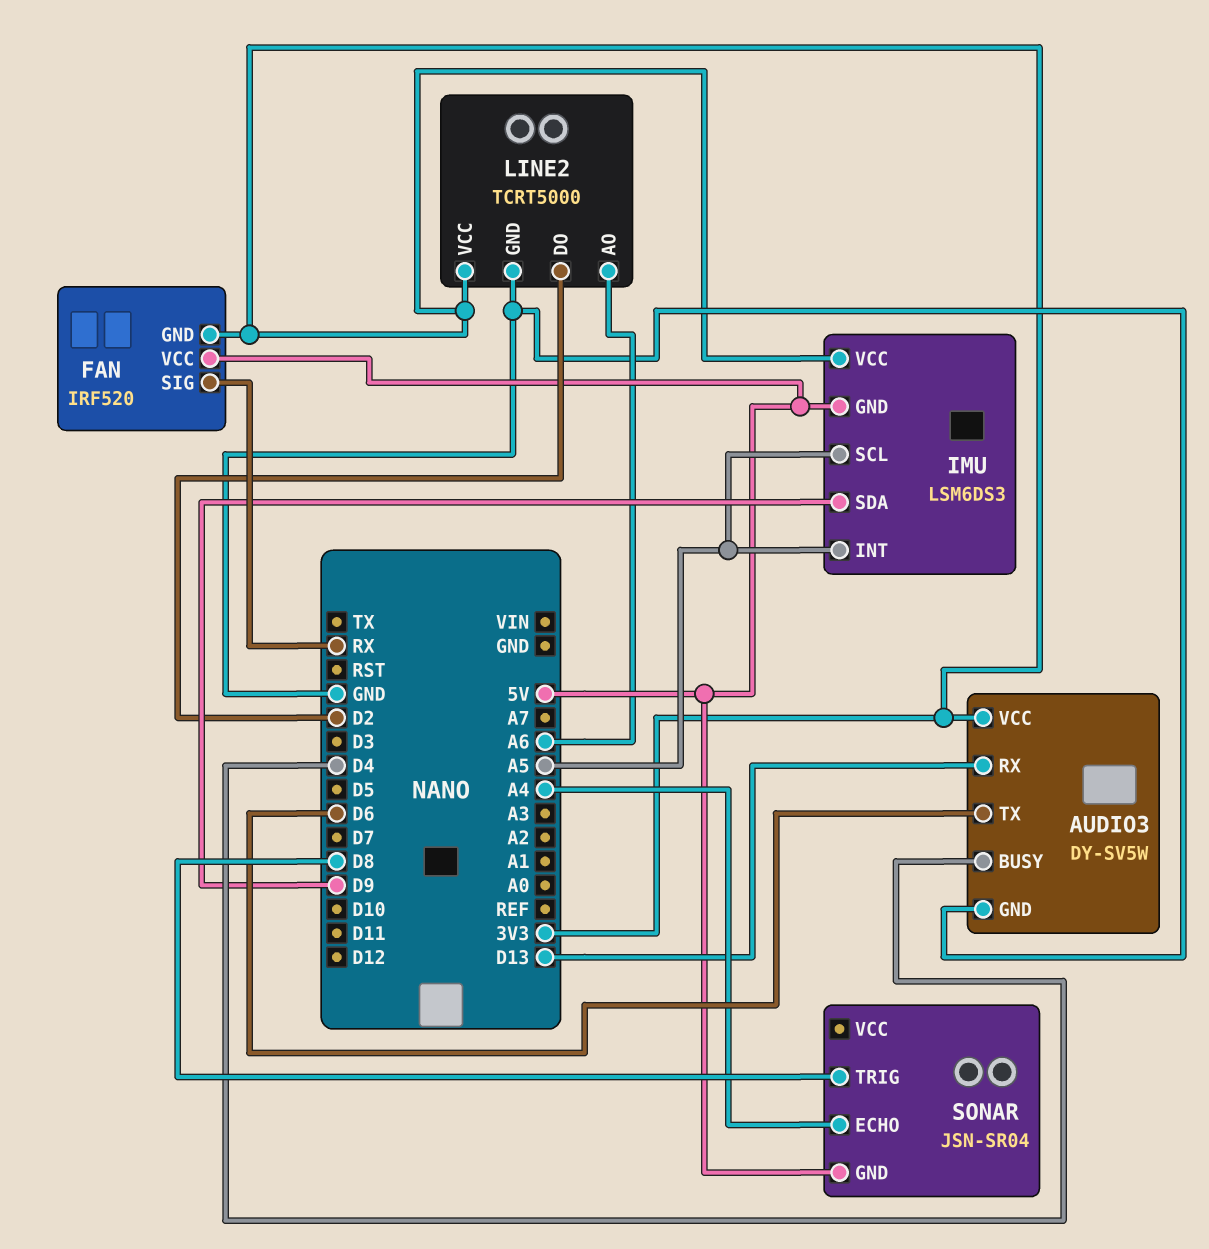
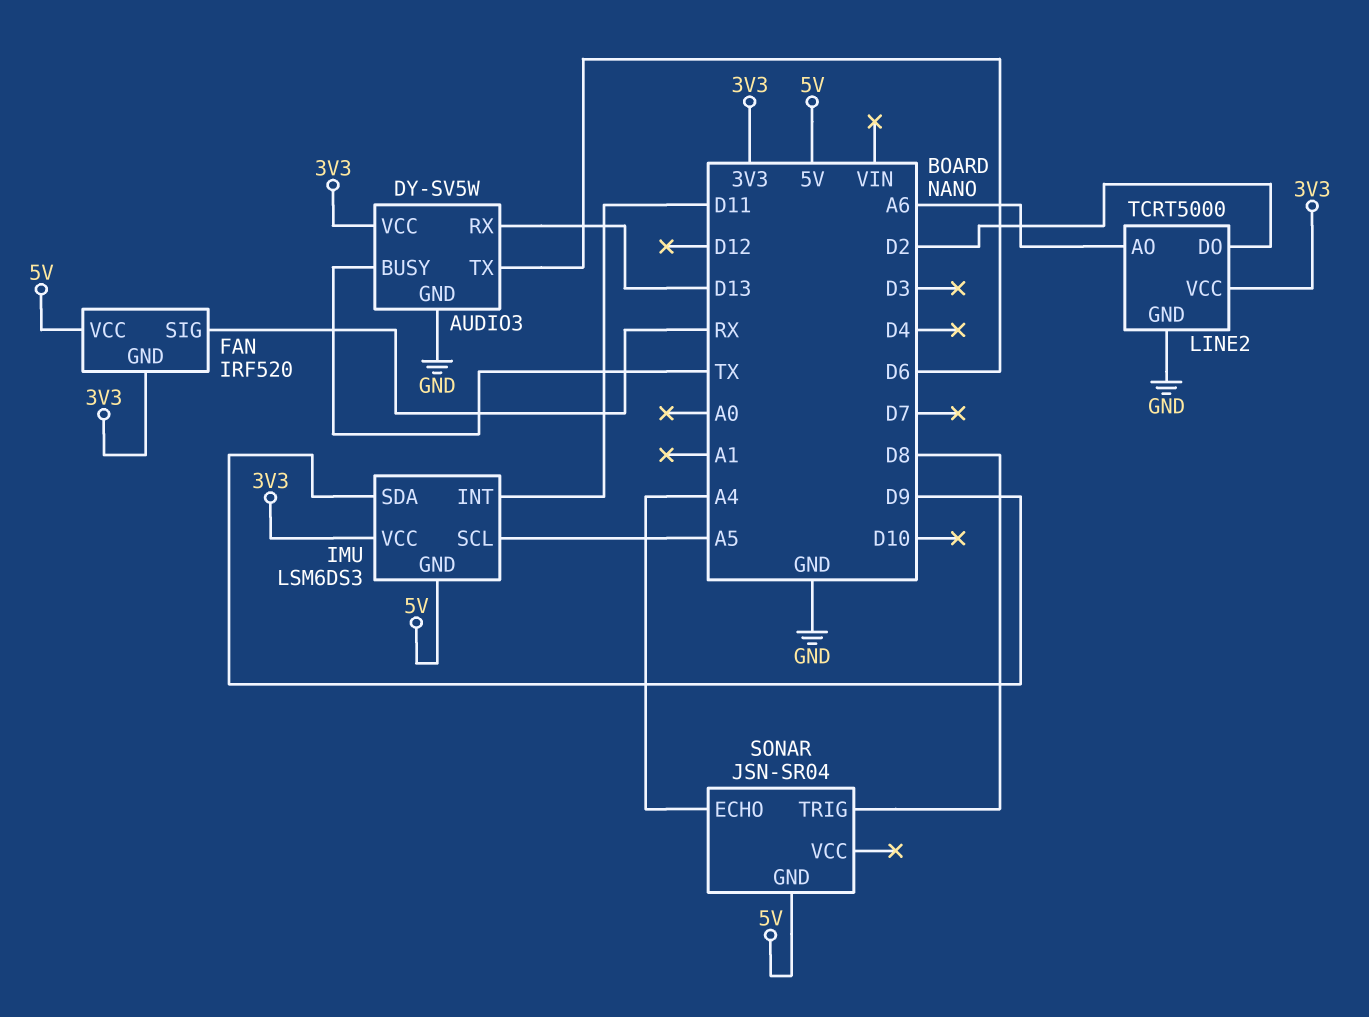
AUDIO3 pin BUSY: D4 -> TX
IMU pin INT: A5 -> D11

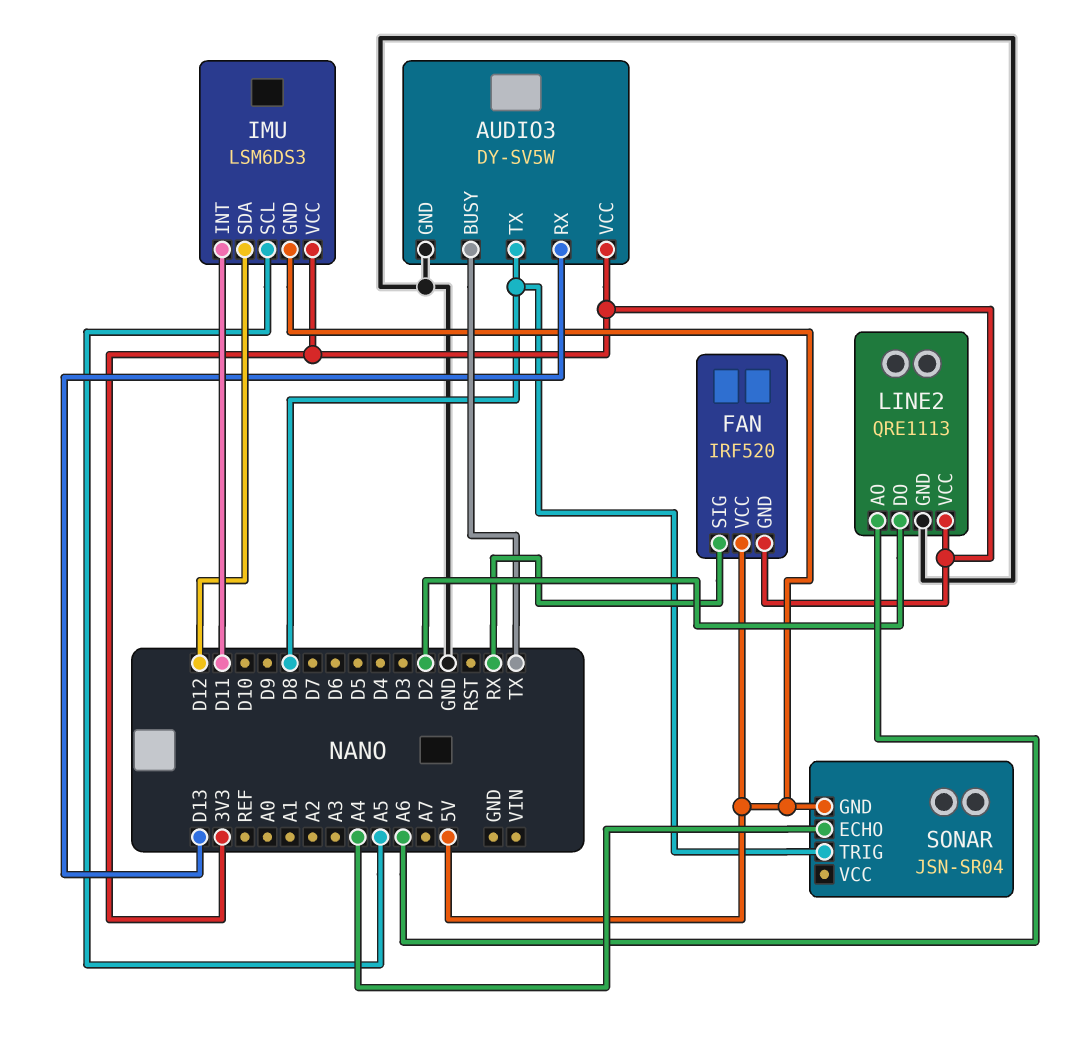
AUDIO3 pin TX: D6 -> D8
IMU pin SDA: D9 -> D12
LINE2: TCRT5000 -> QRE1113

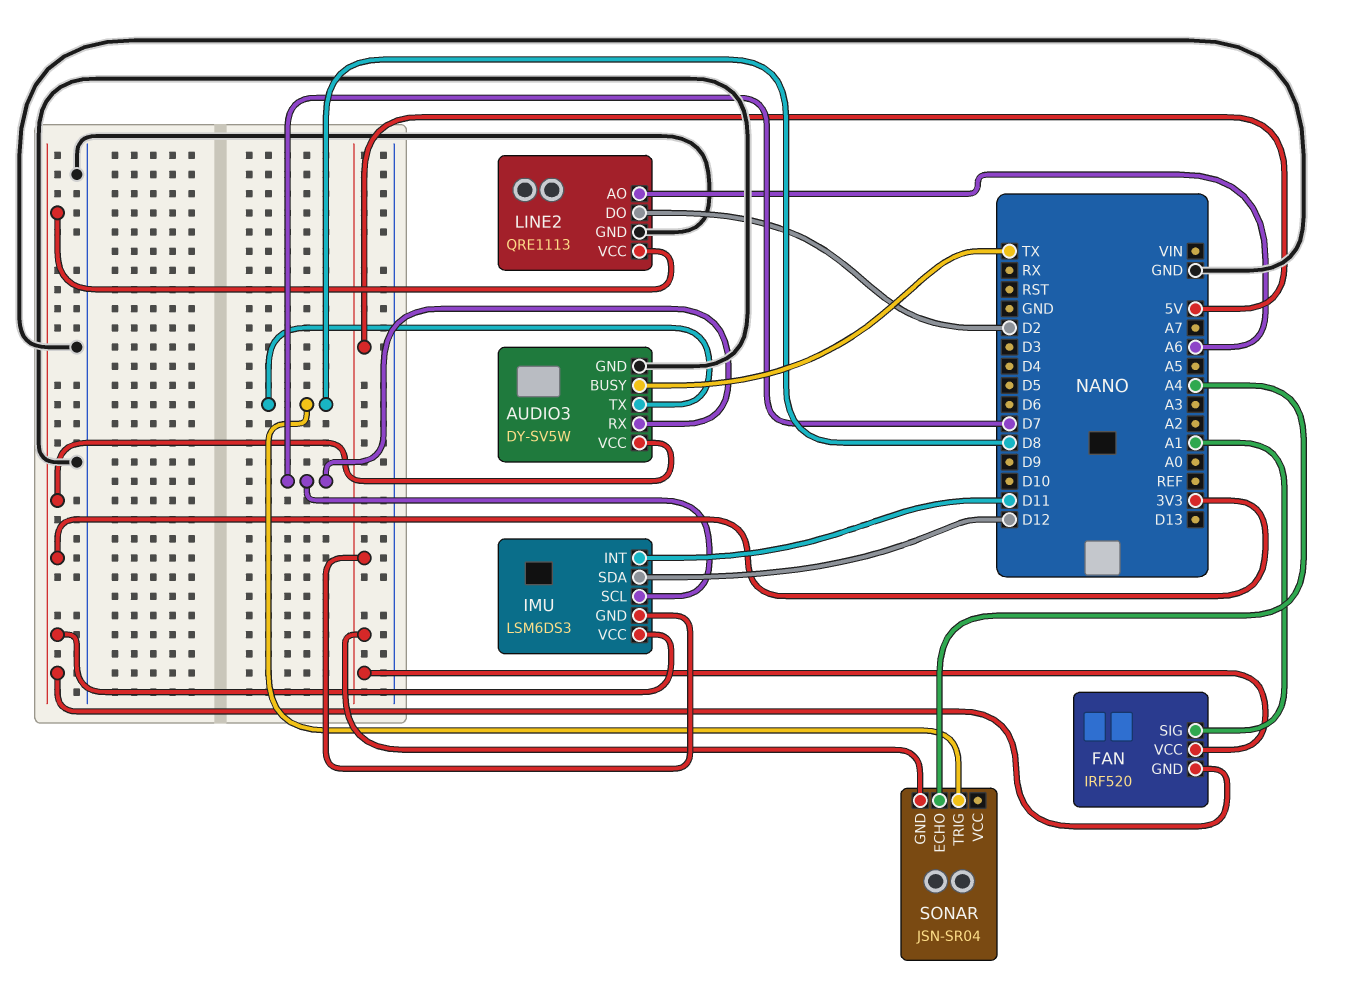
AUDIO3 pin RX: D13 -> D7
FAN pin SIG: RX -> A1
IMU pin SCL: A5 -> D7

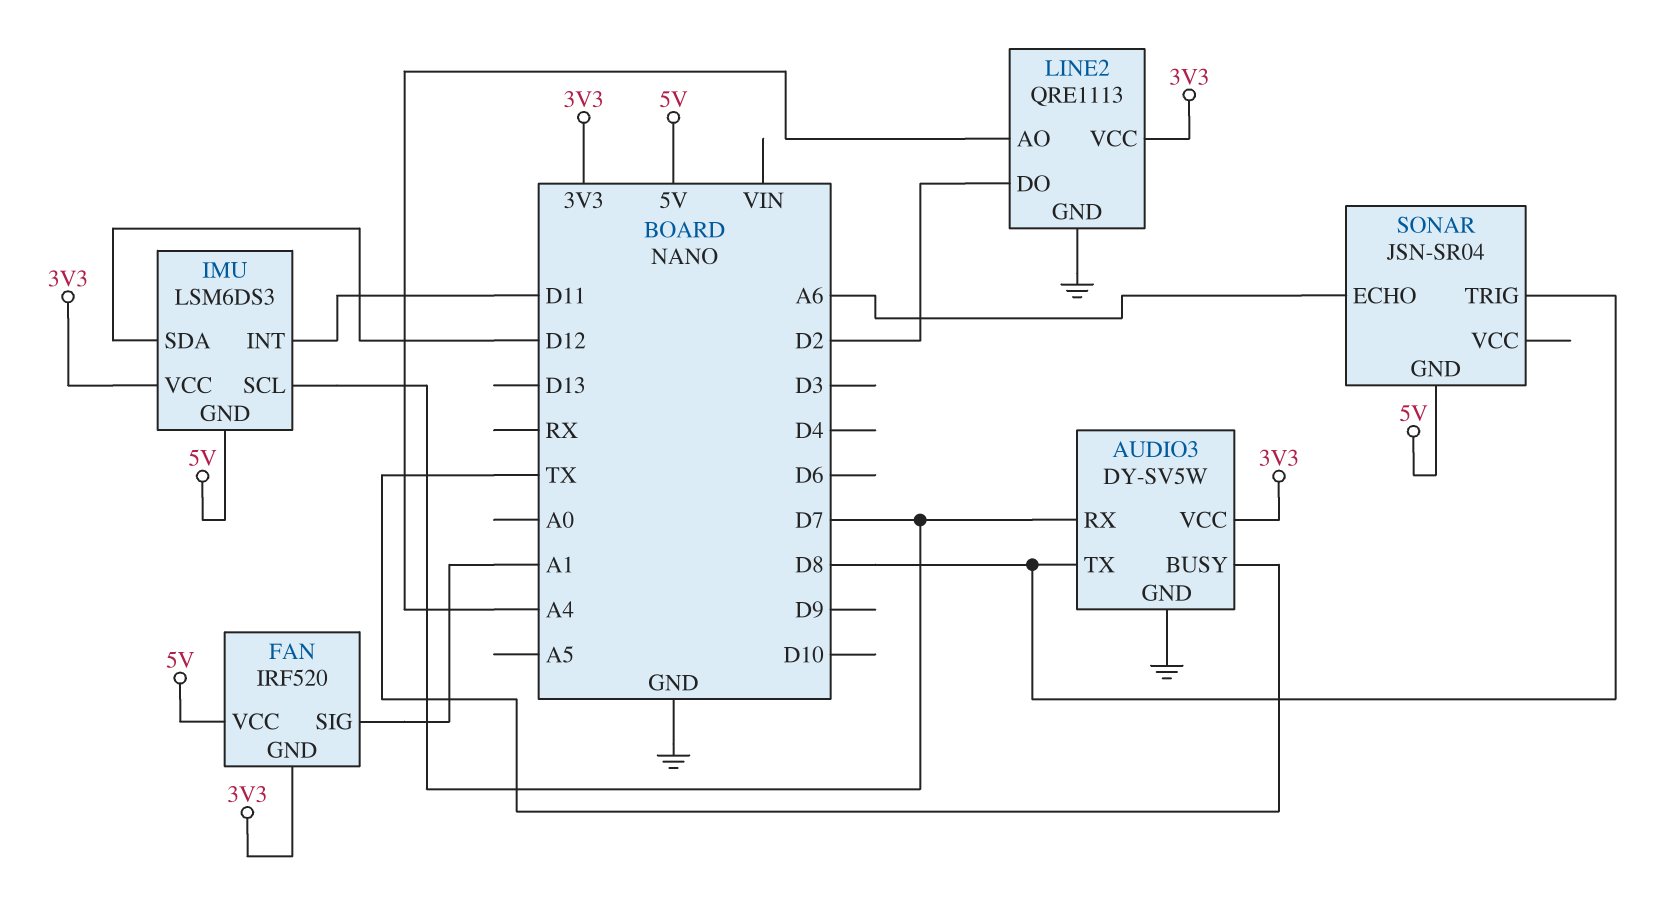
LINE2 pin AO: A6 -> A4
SONAR pin ECHO: A4 -> A6

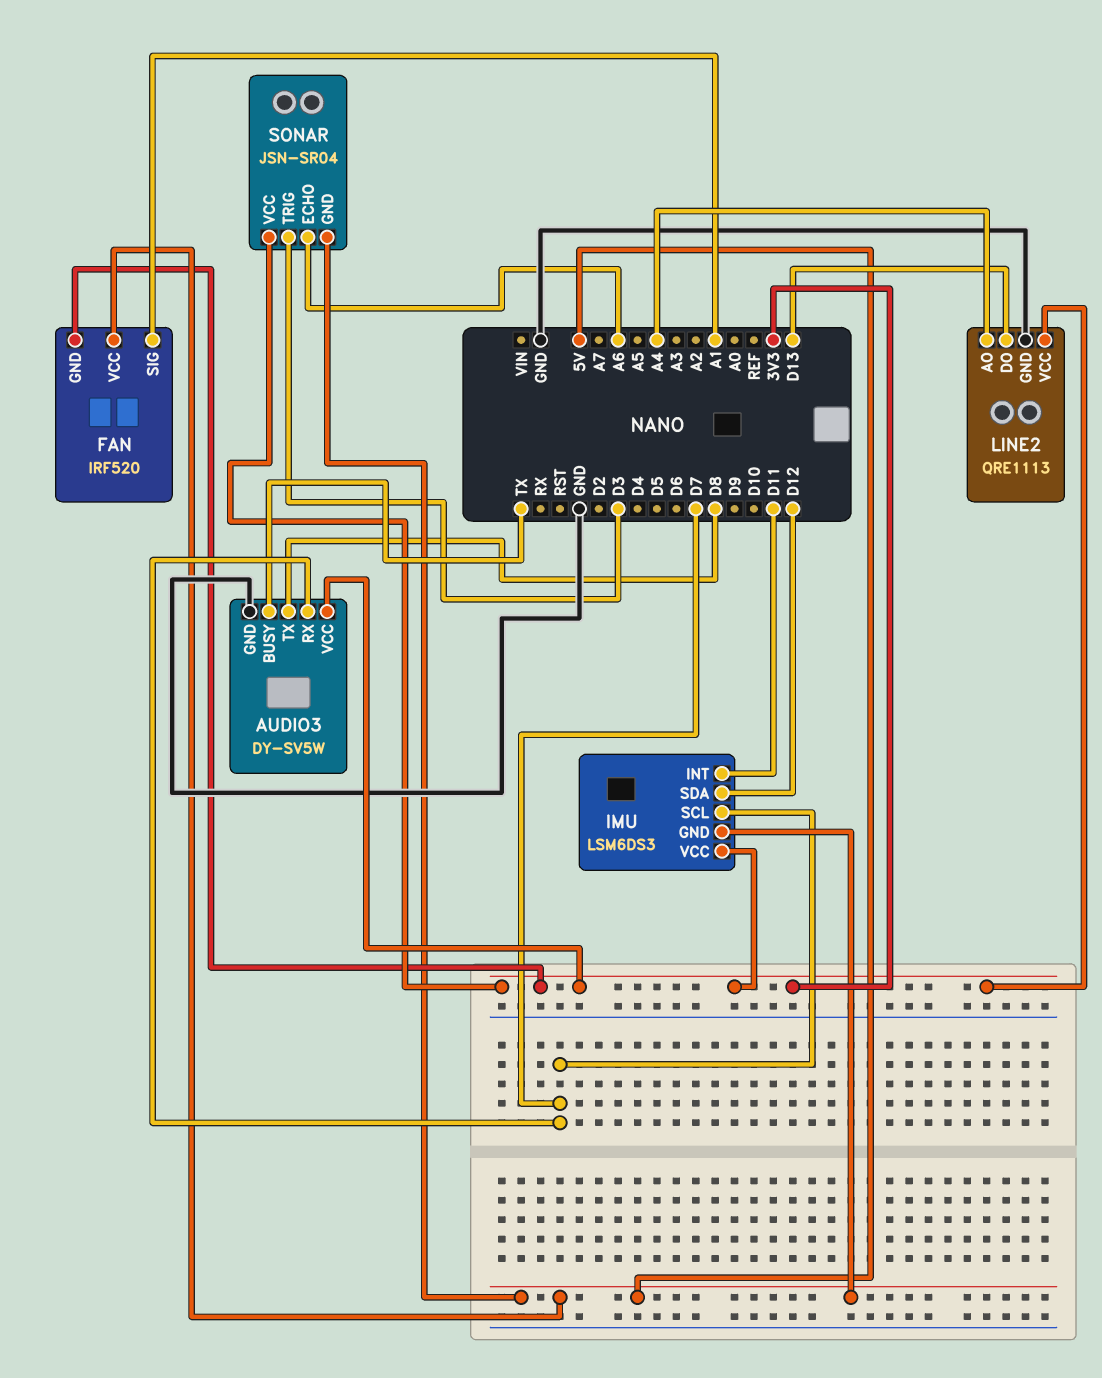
LINE2 pin DO: D2 -> D13
SONAR pin TRIG: D8 -> D3
SONAR pin VCC: none -> 3V3

